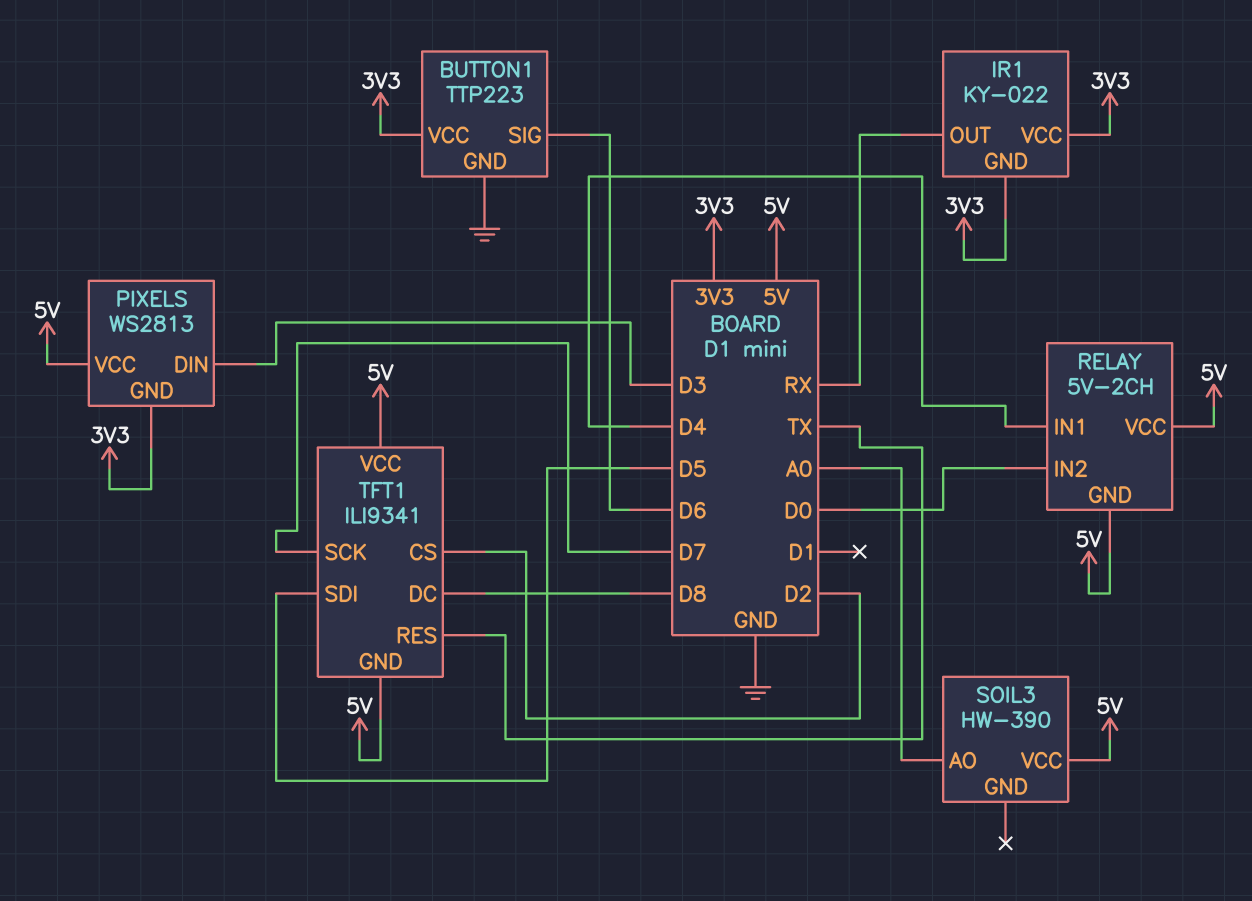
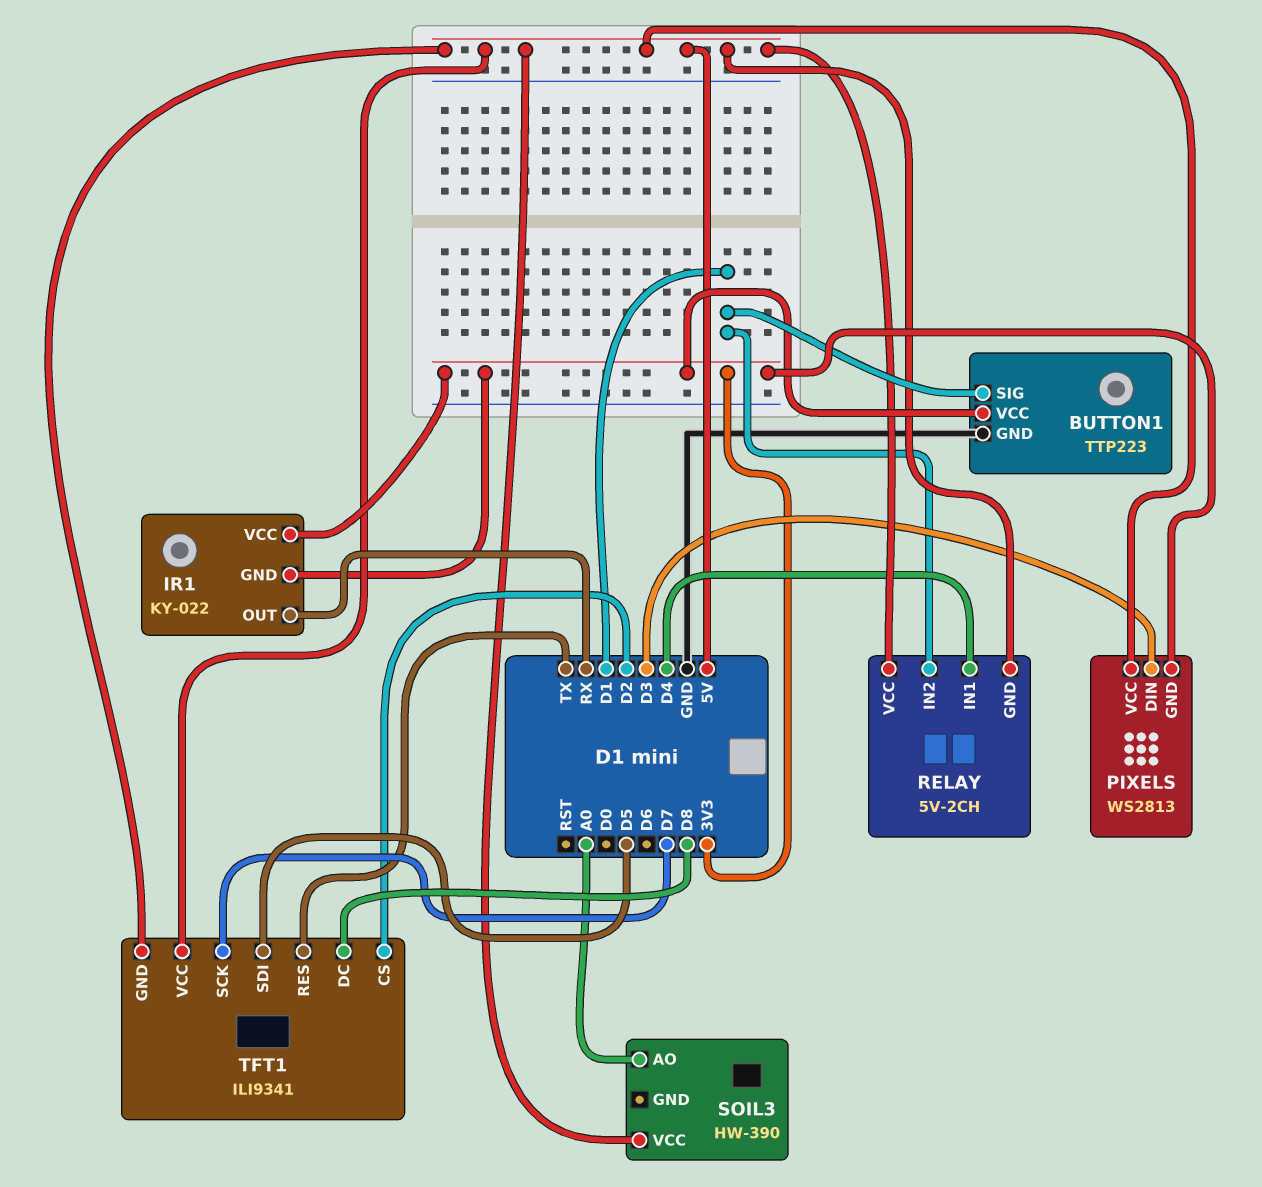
BUTTON1 pin SIG: D6 -> D1
RELAY pin IN2: D0 -> D1

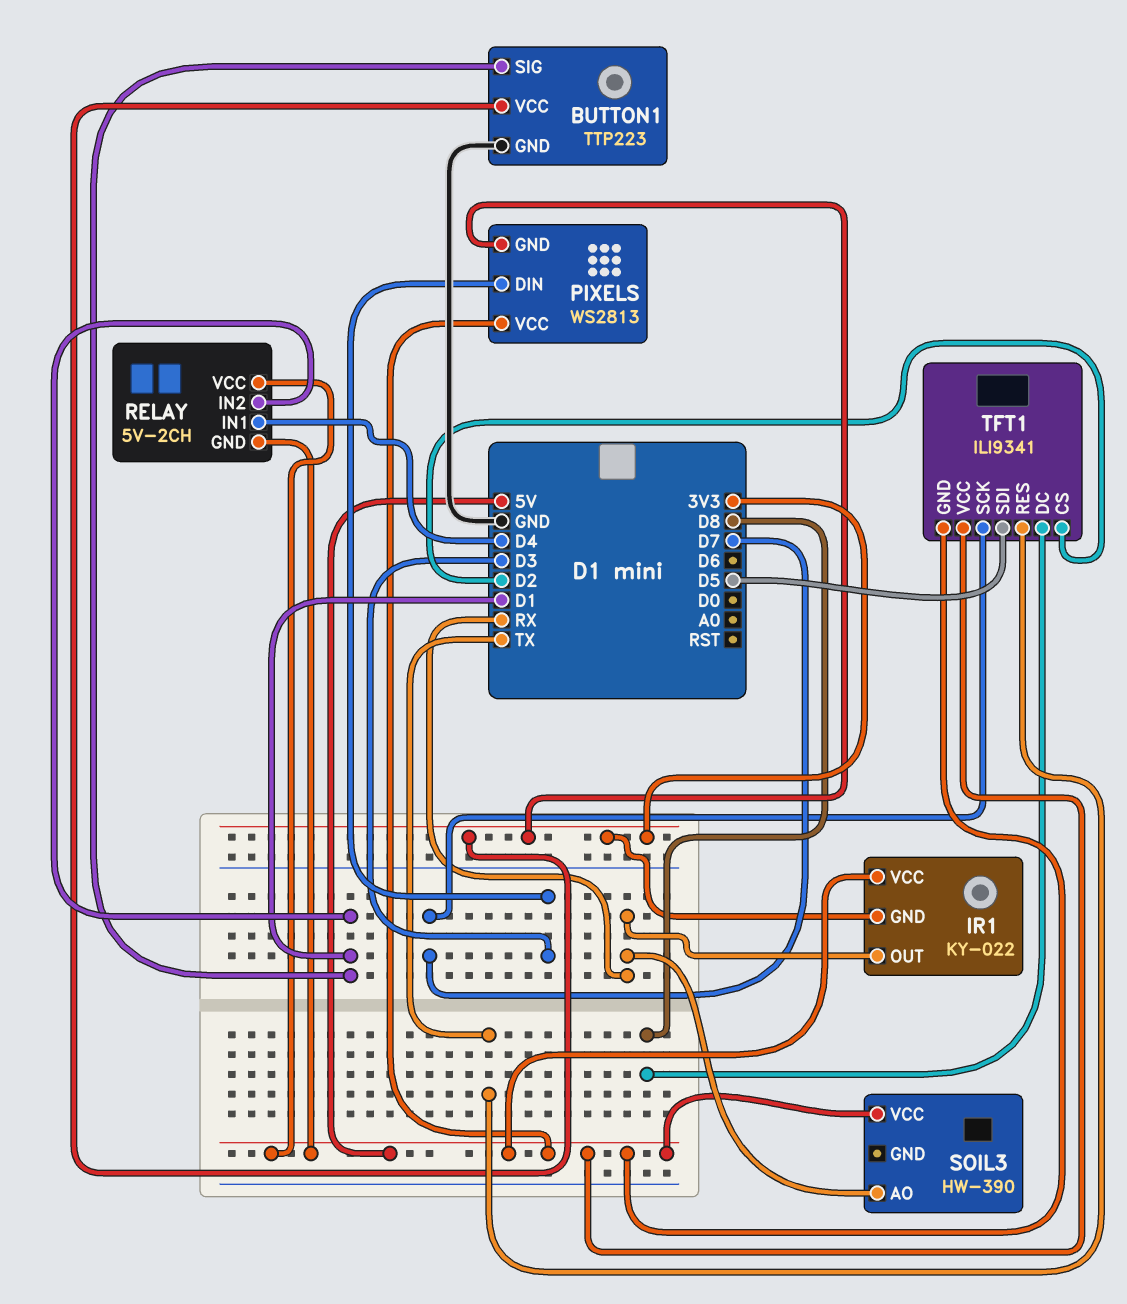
IR1 pin VCC: 3V3 -> 5V
SOIL3 pin AO: A0 -> RX

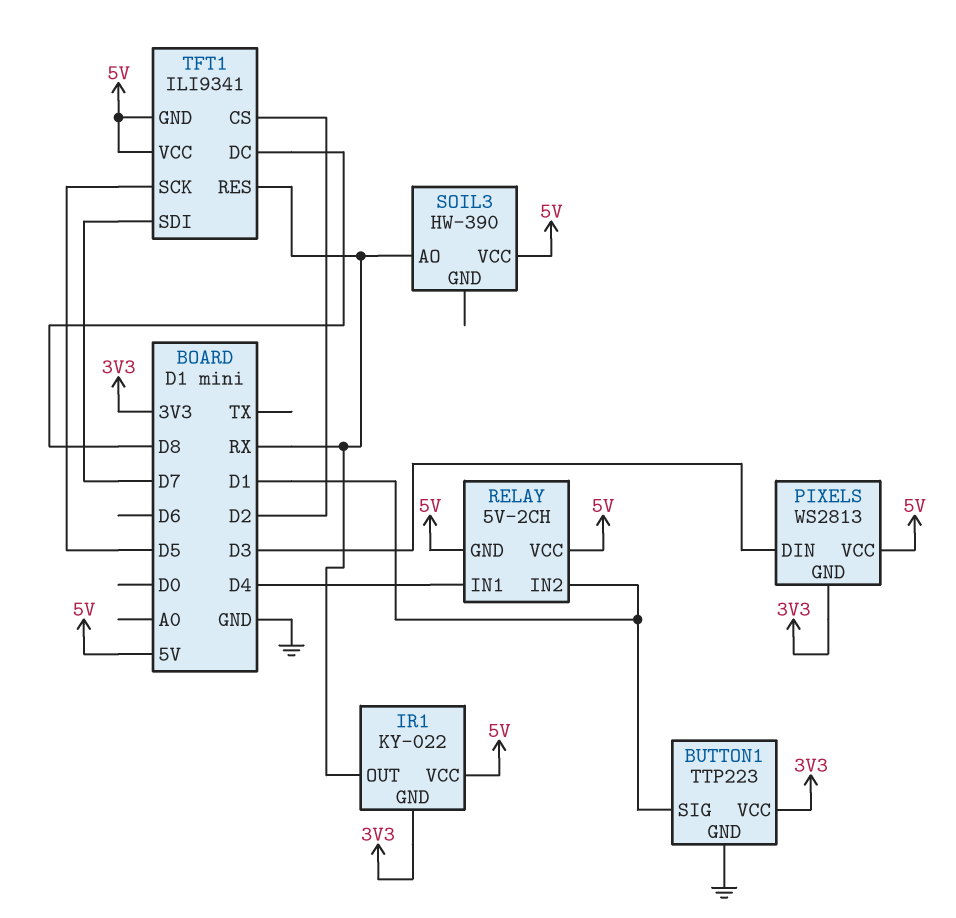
TFT1 pin RES: TX -> RX
TFT1 pin SCK: D7 -> D5
TFT1 pin SDI: D5 -> D7

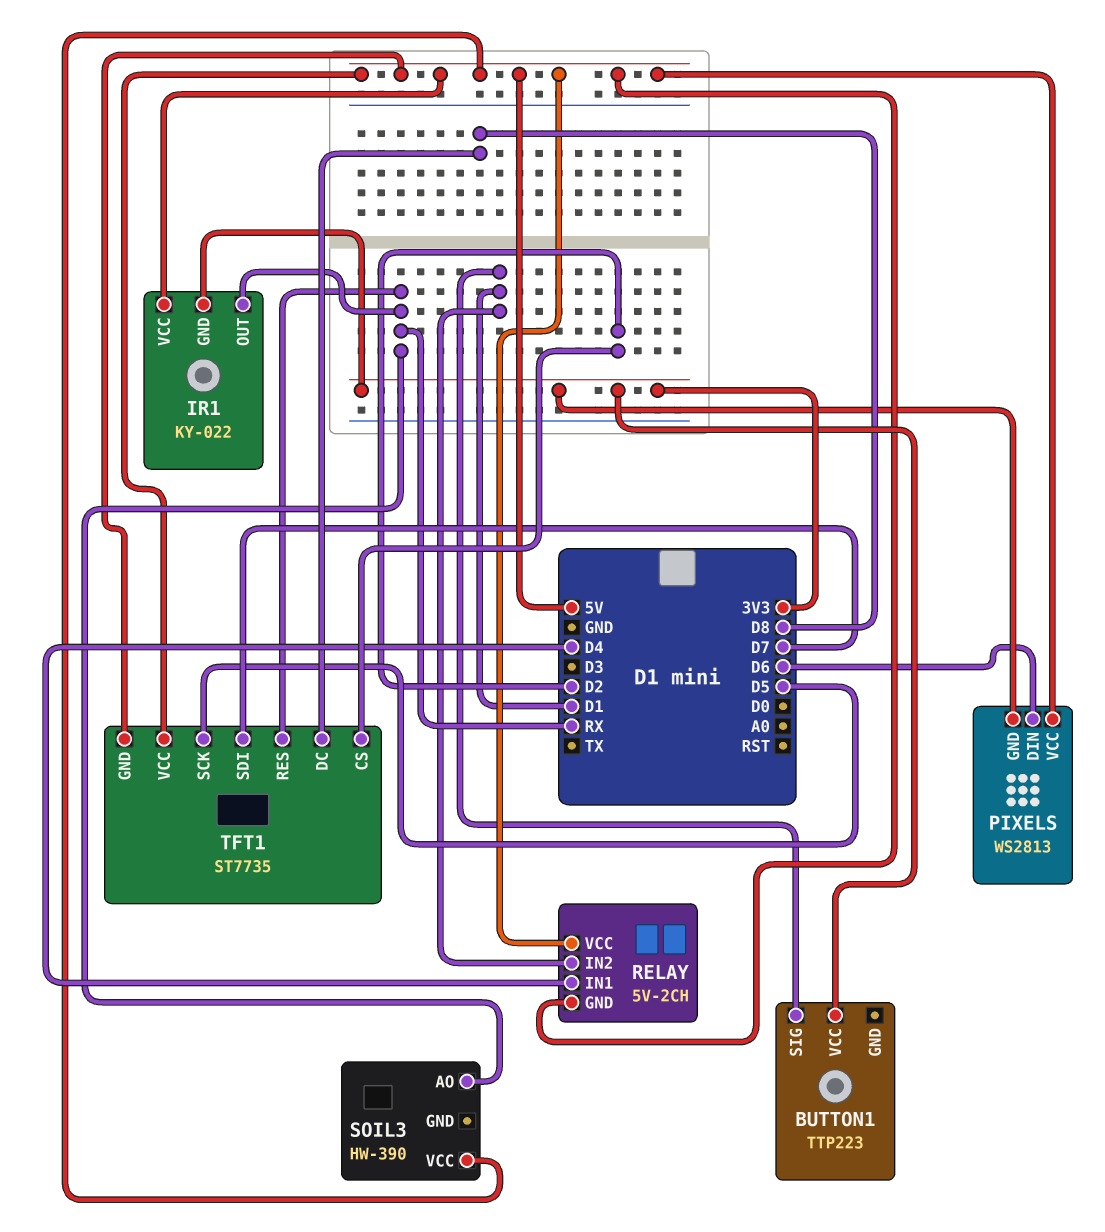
BUTTON1 pin GND: GND -> none
PIXELS pin DIN: D3 -> D6
TFT1: ILI9341 -> ST7735

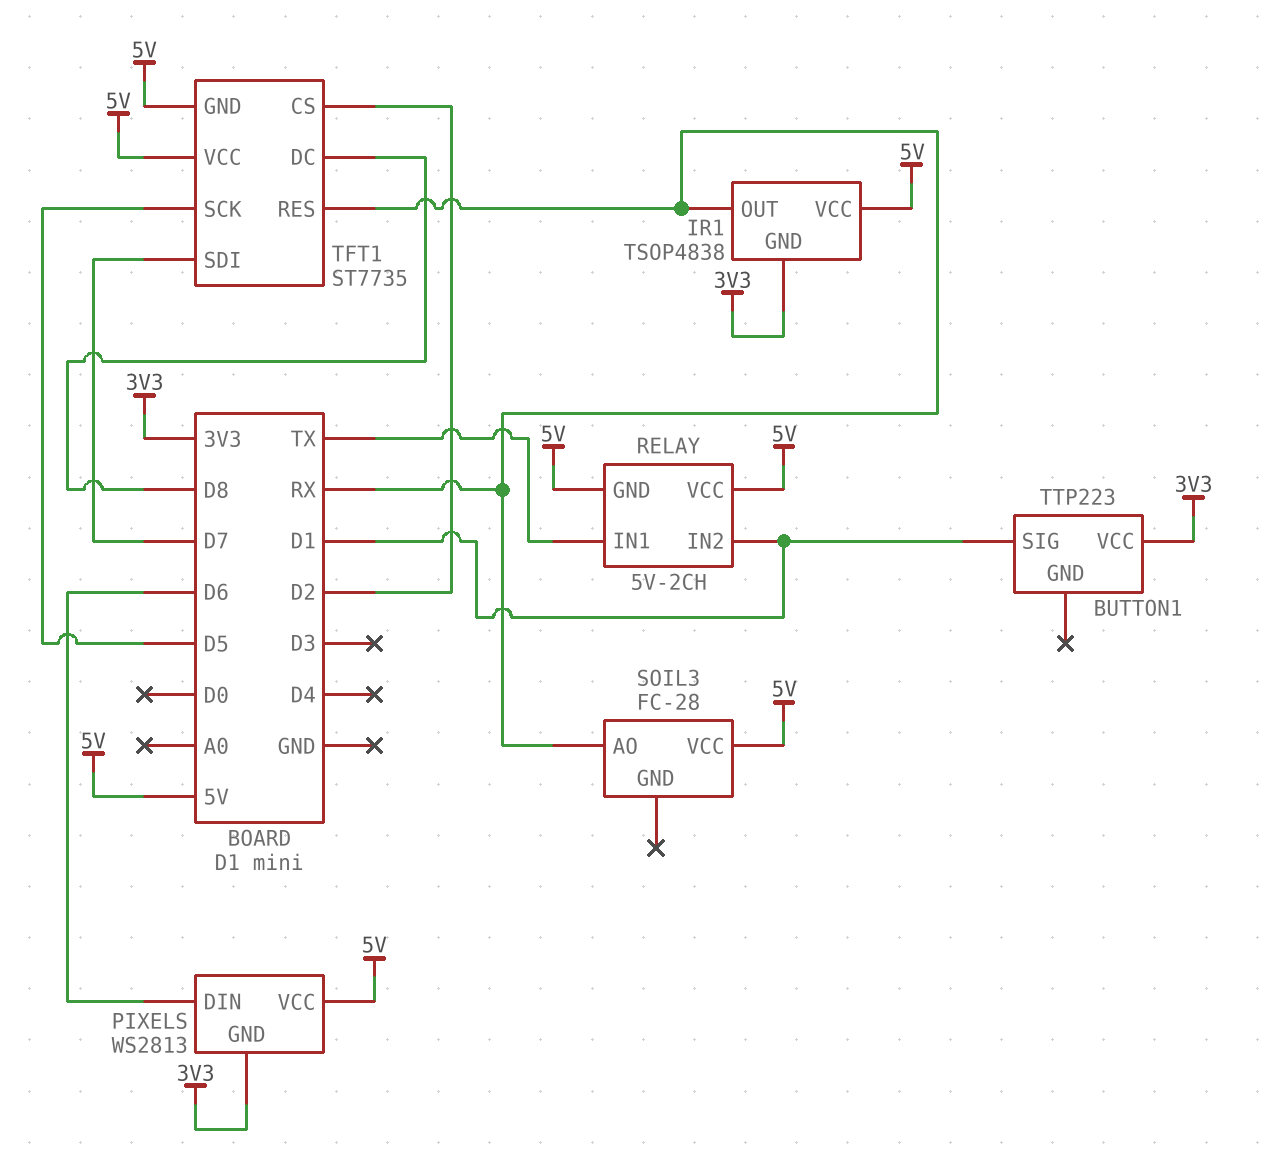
IR1: KY-022 -> TSOP4838
RELAY pin IN1: D4 -> TX
SOIL3: HW-390 -> FC-28

